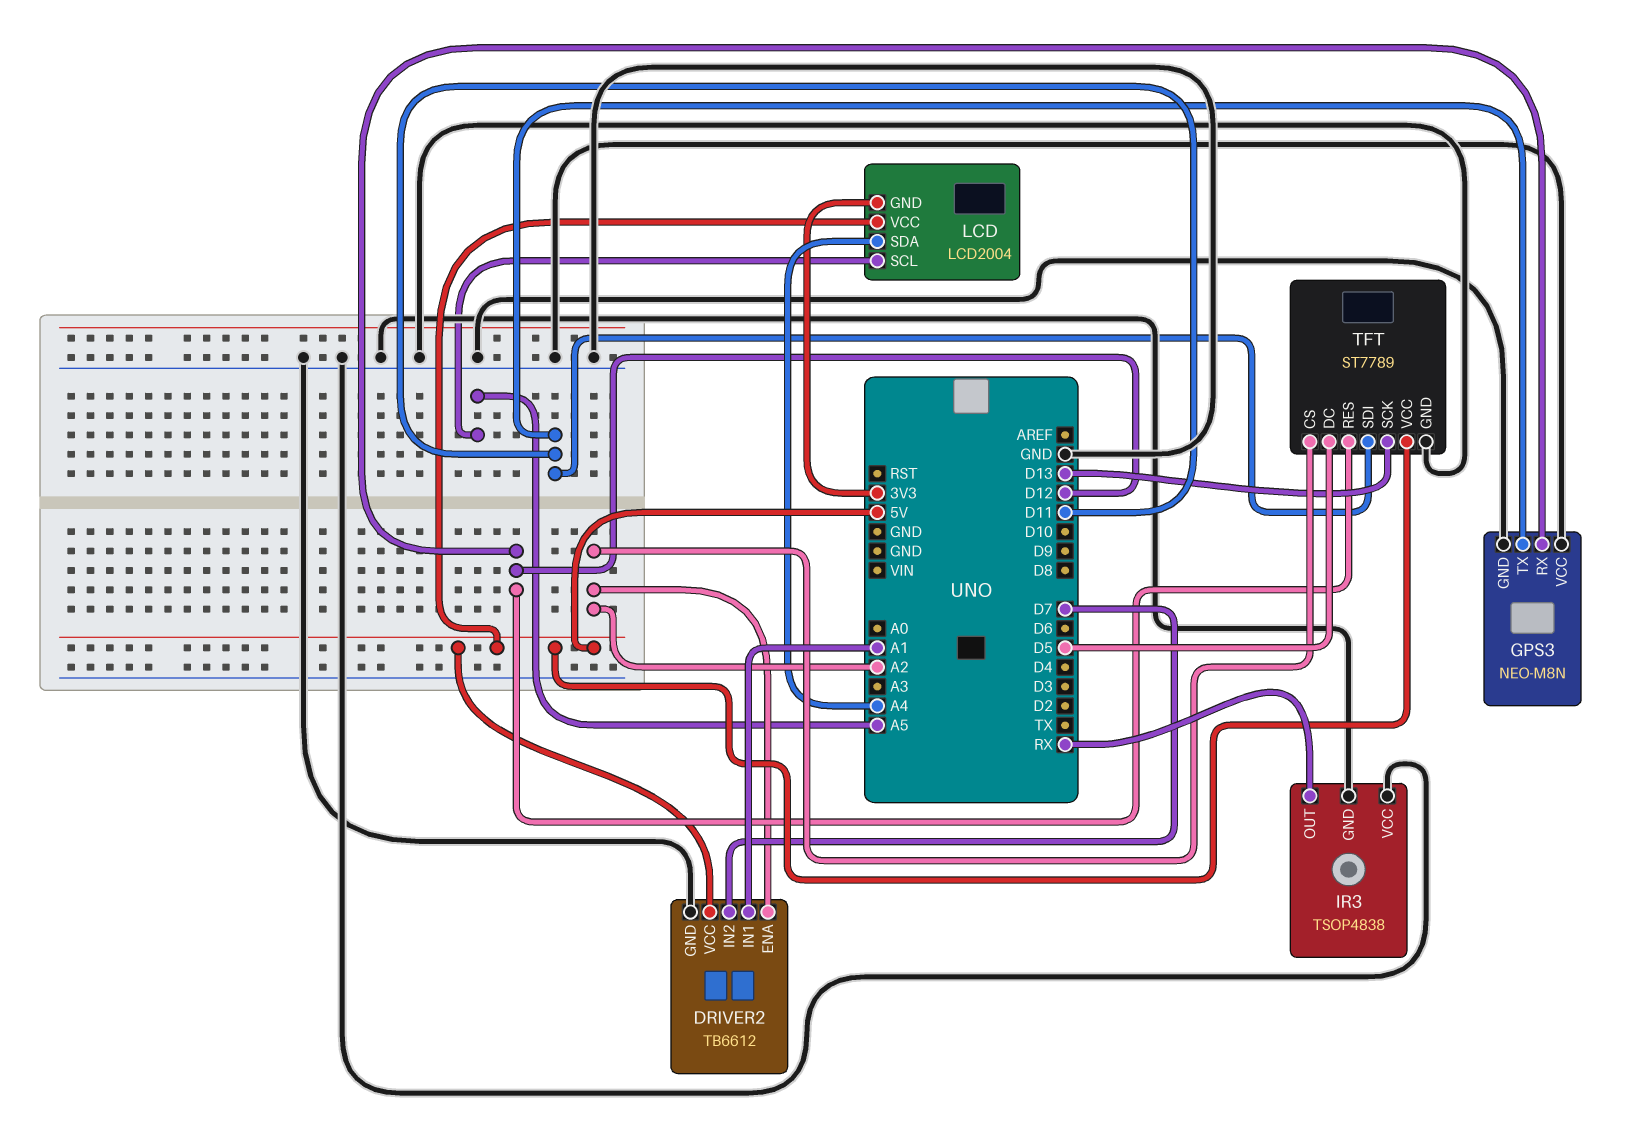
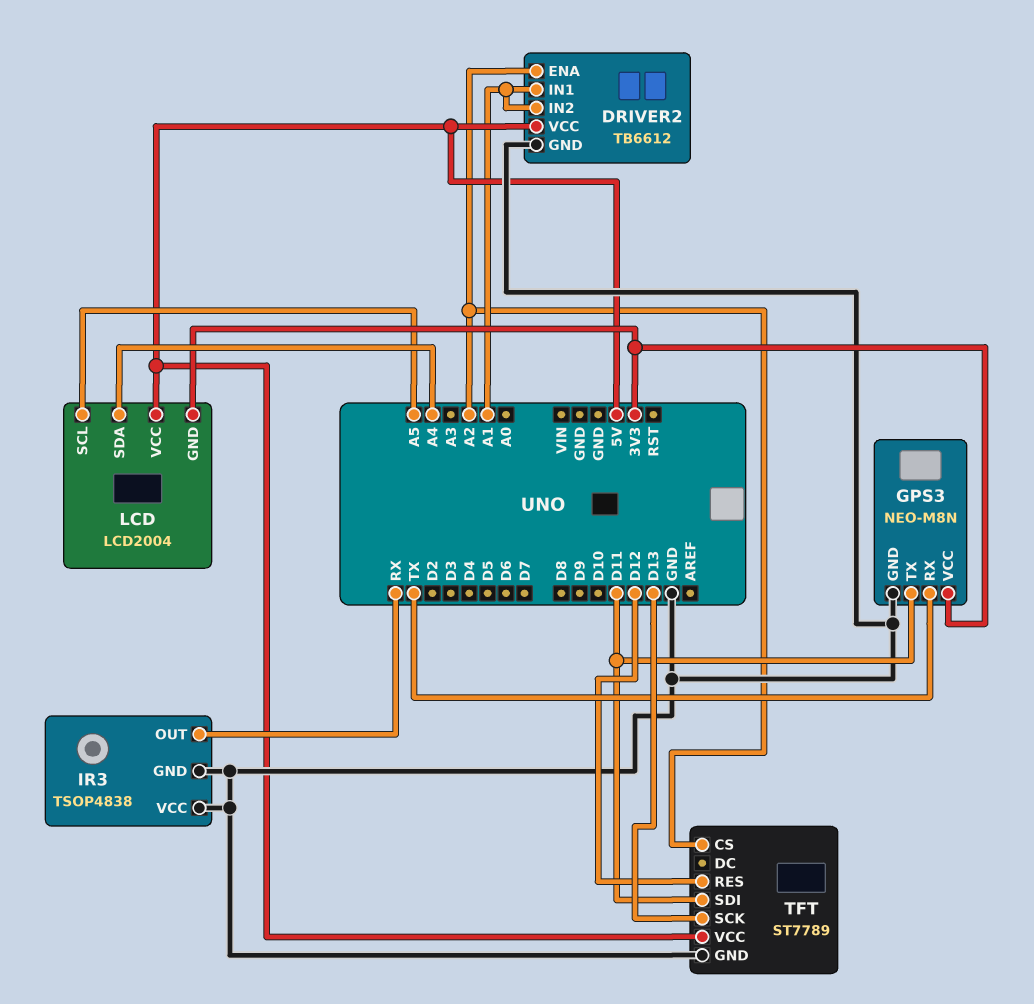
DRIVER2 pin IN2: D7 -> A1
GPS3 pin RX: D12 -> TX
GPS3 pin VCC: GND -> 3V3
TFT pin DC: D5 -> none

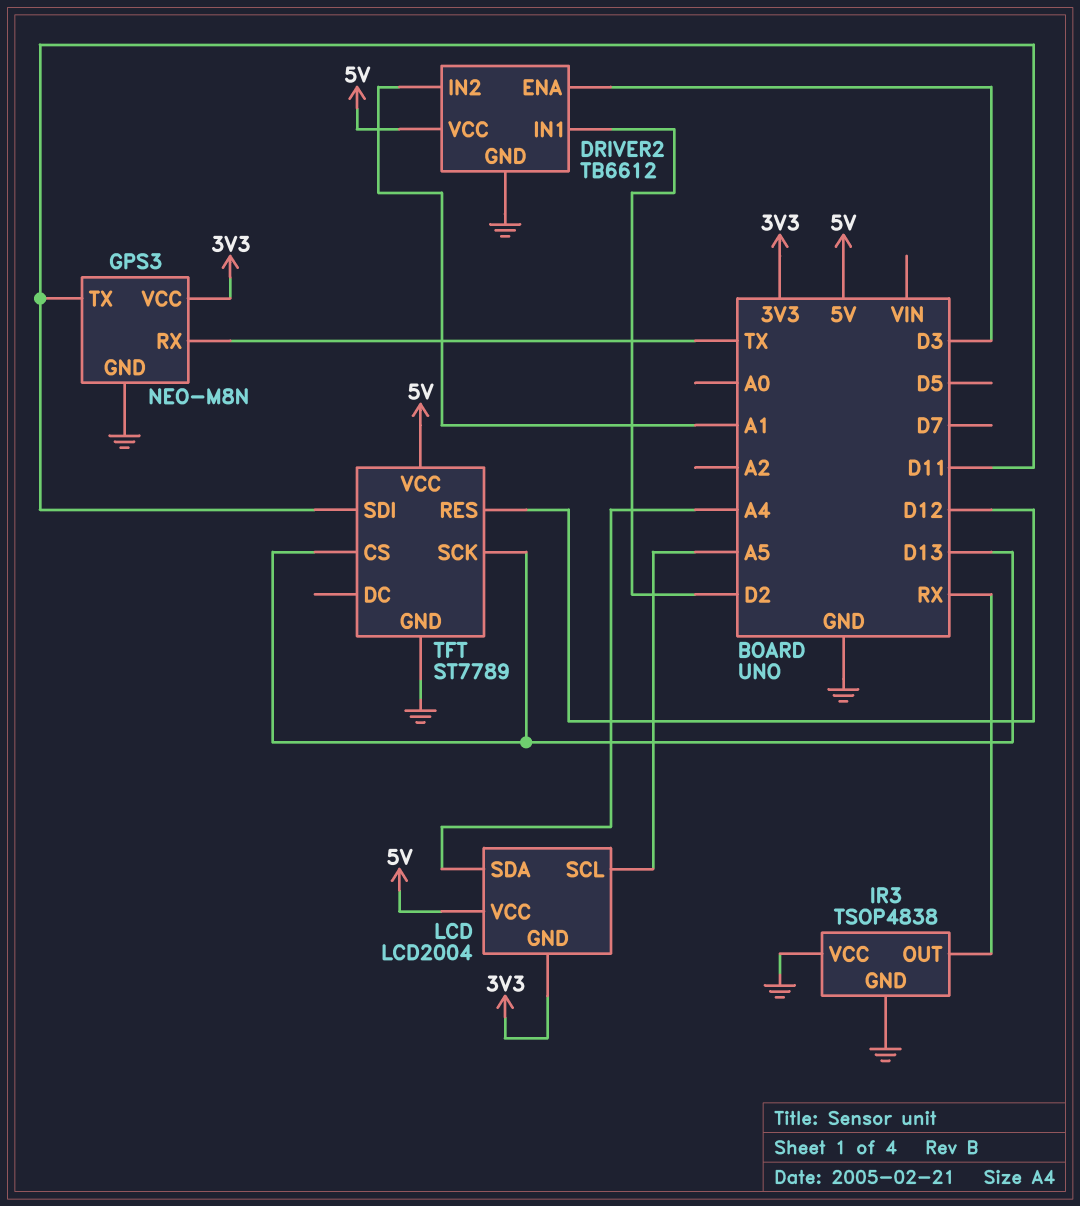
DRIVER2 pin ENA: A2 -> D3
DRIVER2 pin IN1: A1 -> D2
TFT pin CS: A2 -> D13

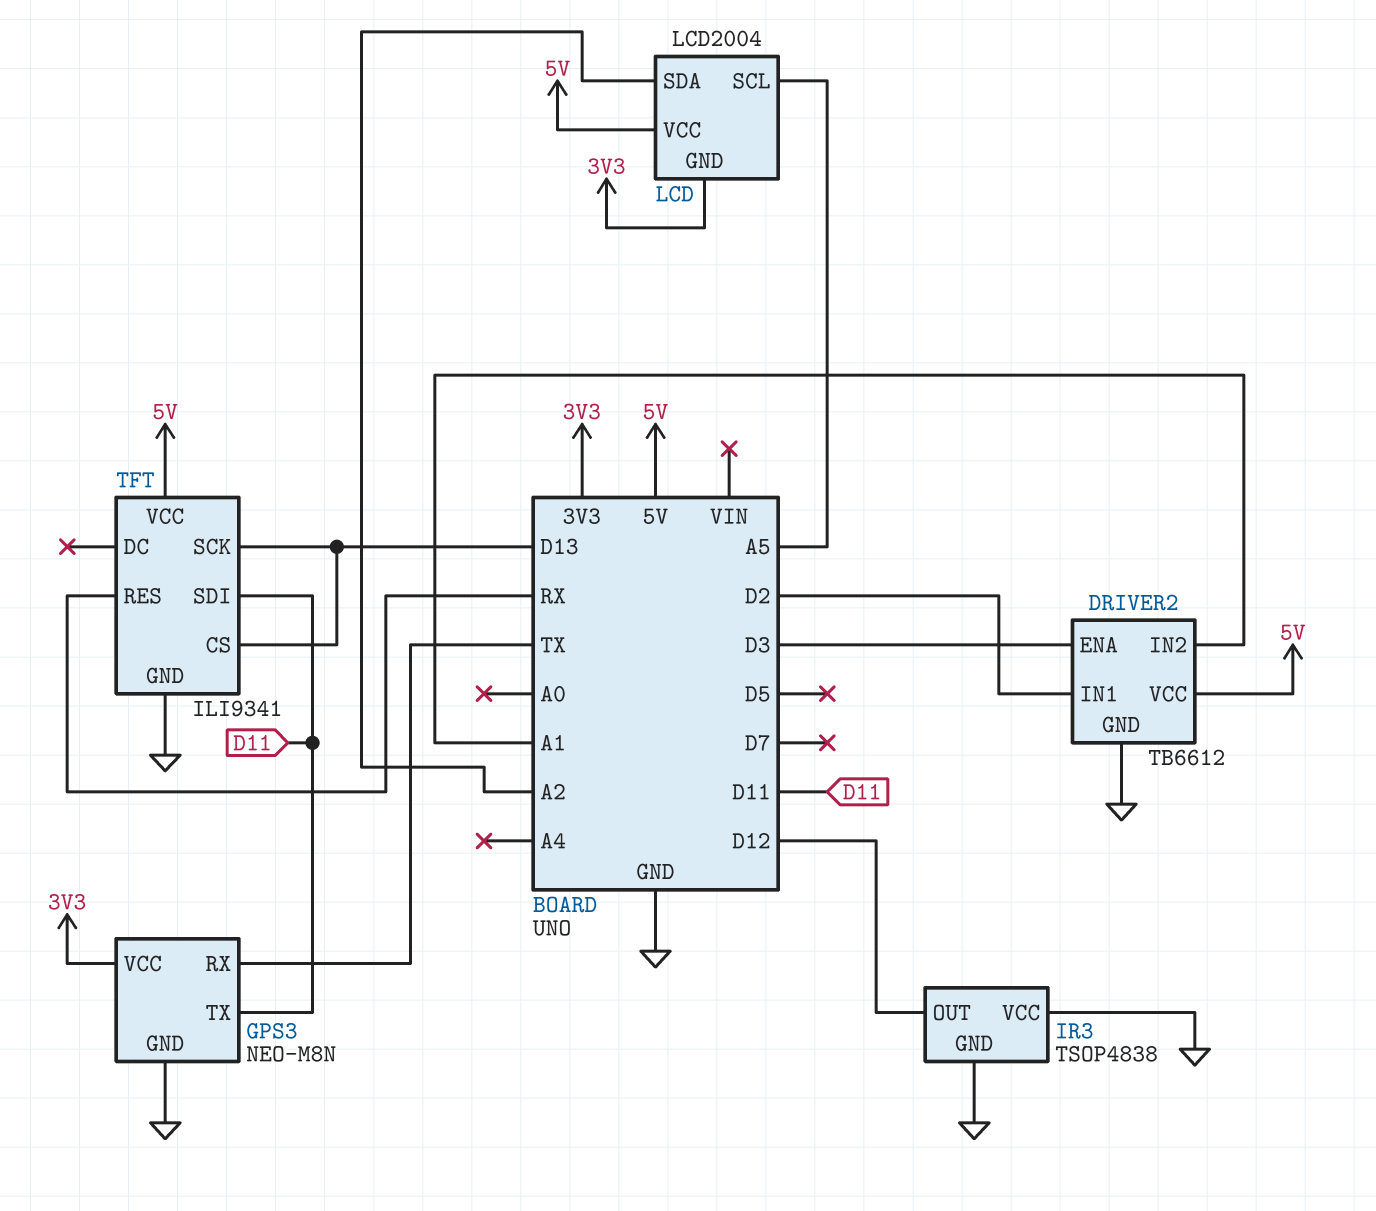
IR3 pin OUT: RX -> D12
LCD pin SDA: A4 -> A2
TFT: ST7789 -> ILI9341
TFT pin RES: D12 -> RX

